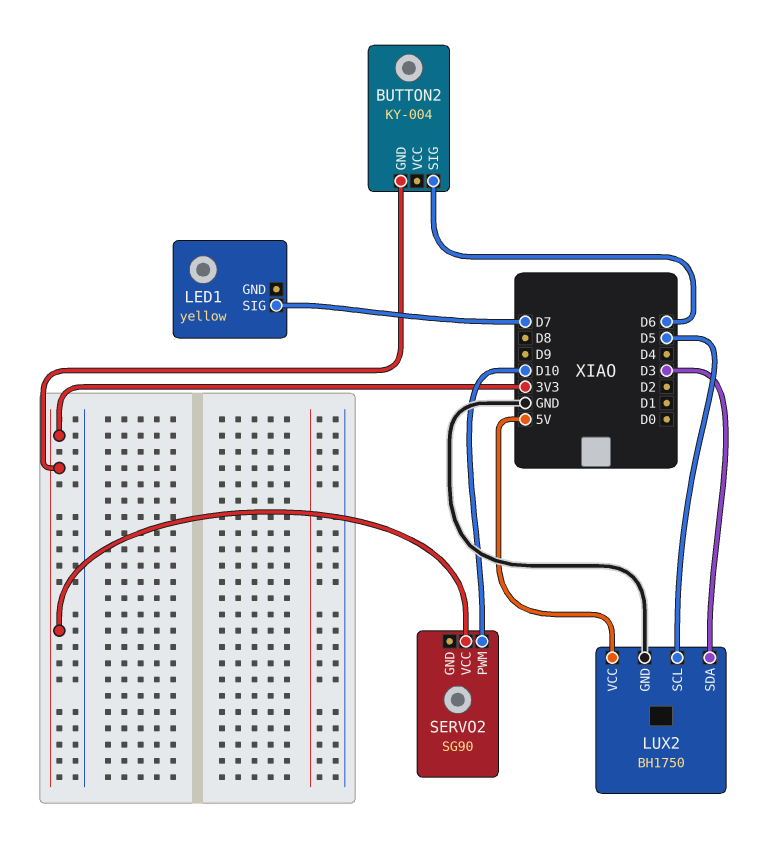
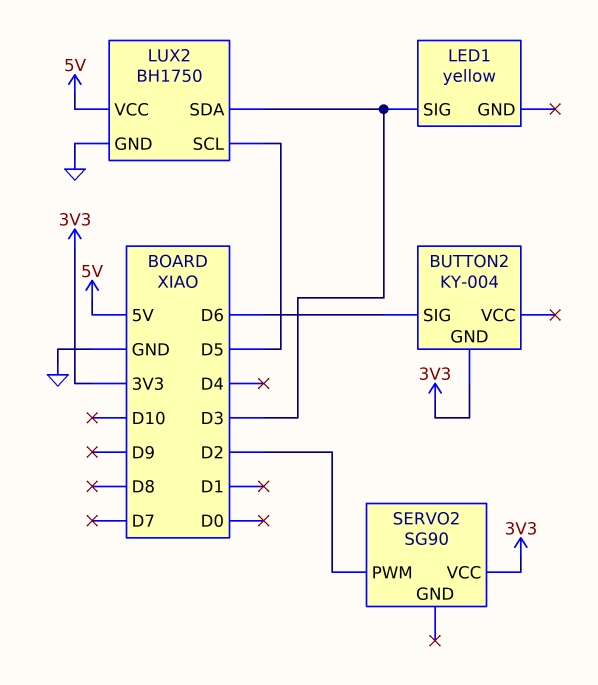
LED1 pin SIG: D7 -> D3
SERVO2 pin PWM: D10 -> D2

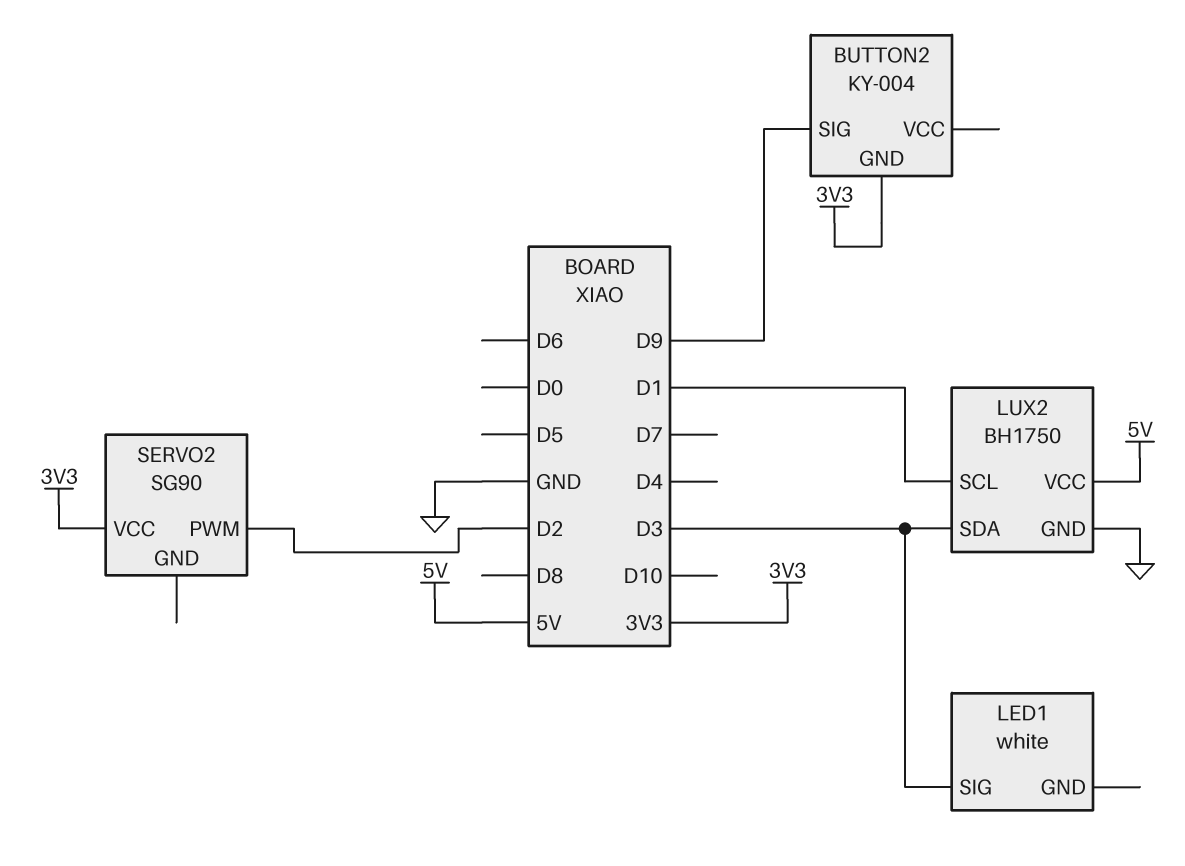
BUTTON2 pin SIG: D6 -> D9
LED1: yellow -> white
LUX2 pin SCL: D5 -> D1

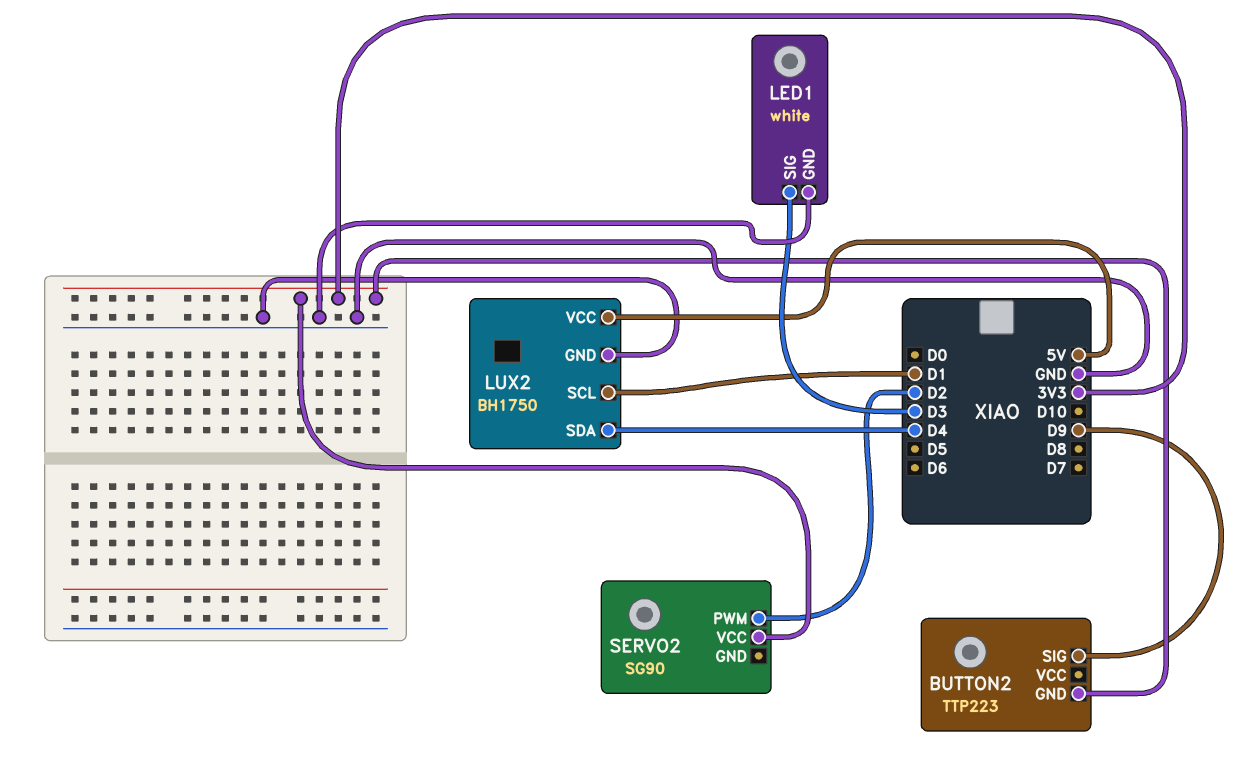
BUTTON2: KY-004 -> TTP223
LED1 pin GND: none -> GND
LUX2 pin SDA: D3 -> D4

